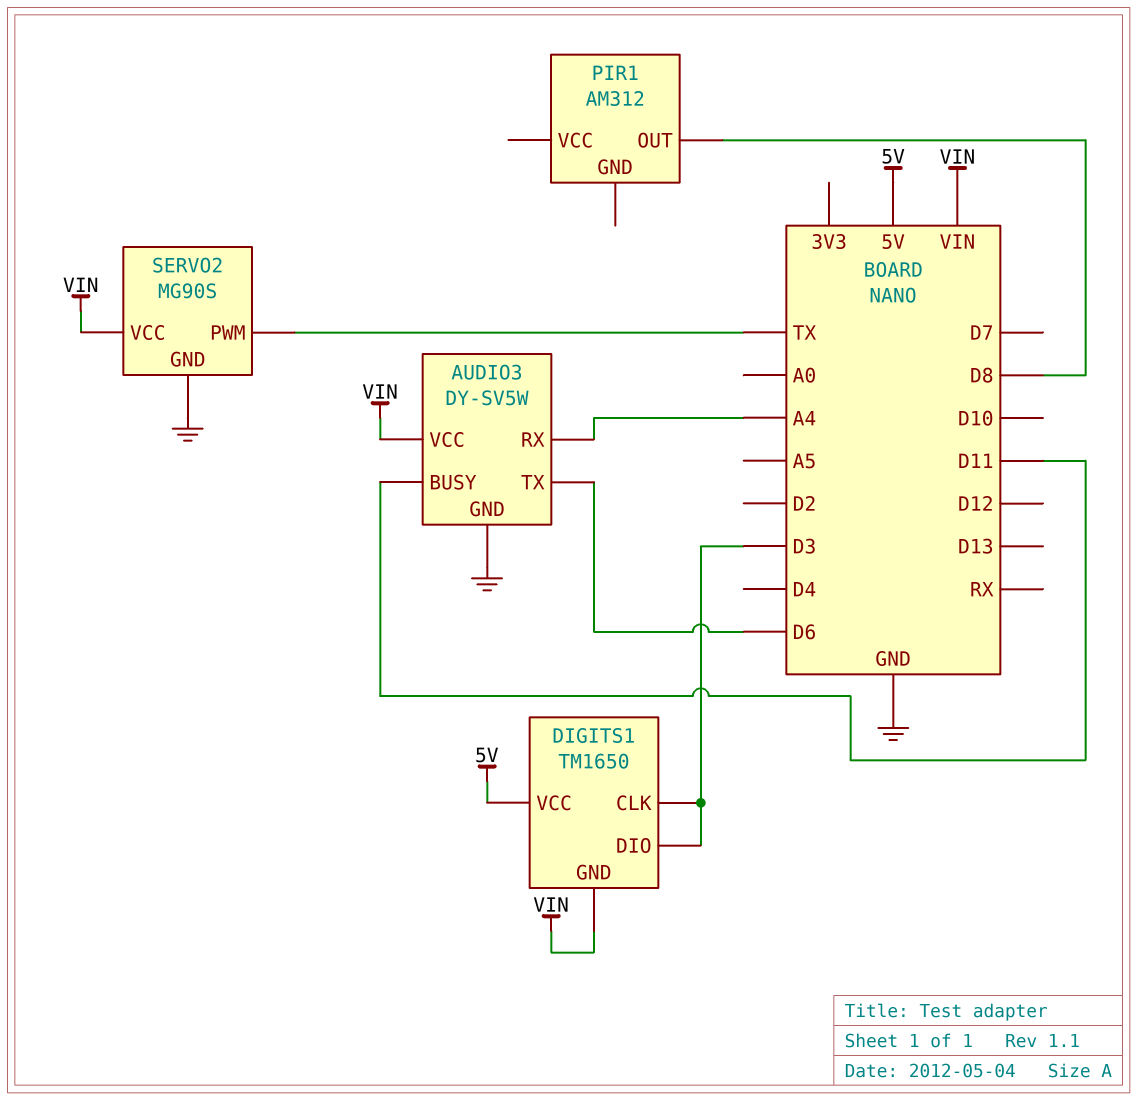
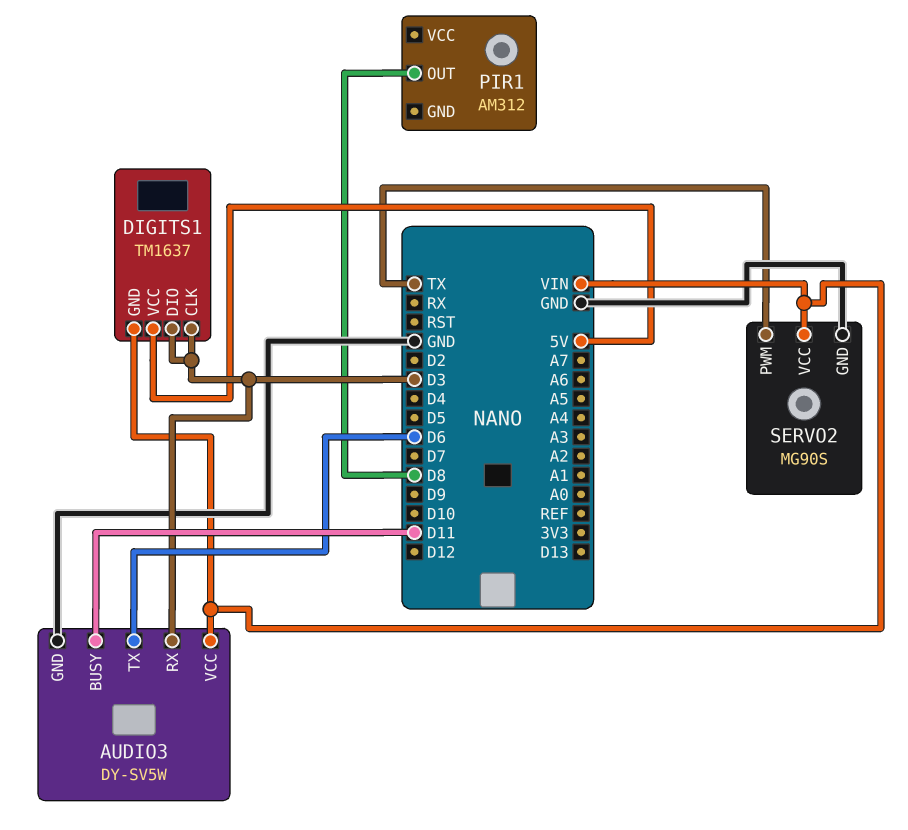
AUDIO3 pin RX: A4 -> D3
DIGITS1: TM1650 -> TM1637

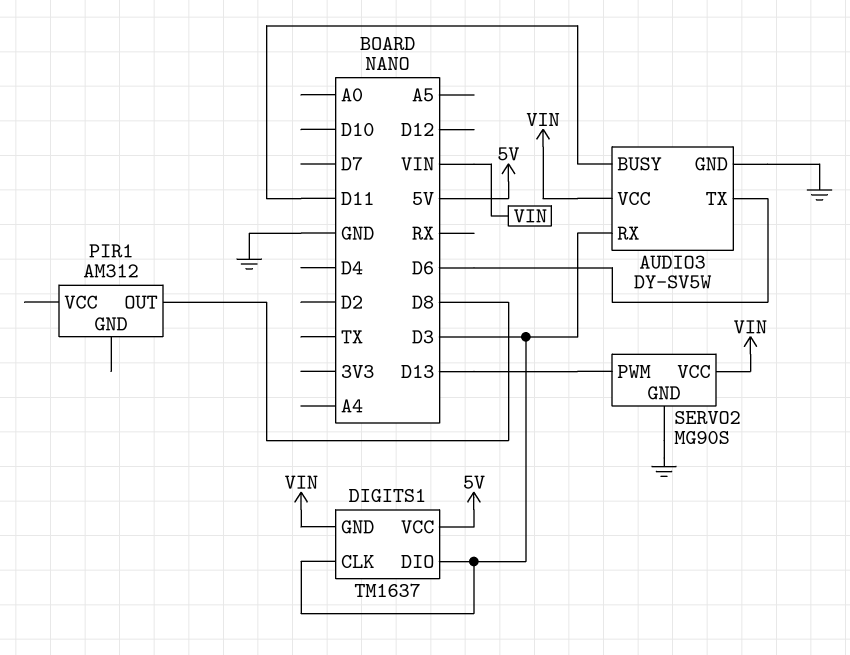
SERVO2 pin PWM: TX -> D13

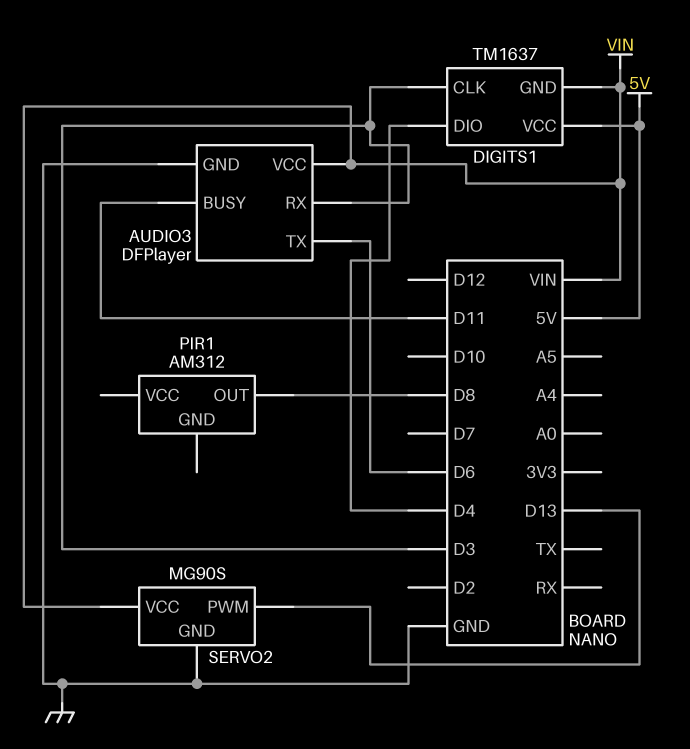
AUDIO3: DY-SV5W -> DFPlayer
DIGITS1 pin DIO: D3 -> D4

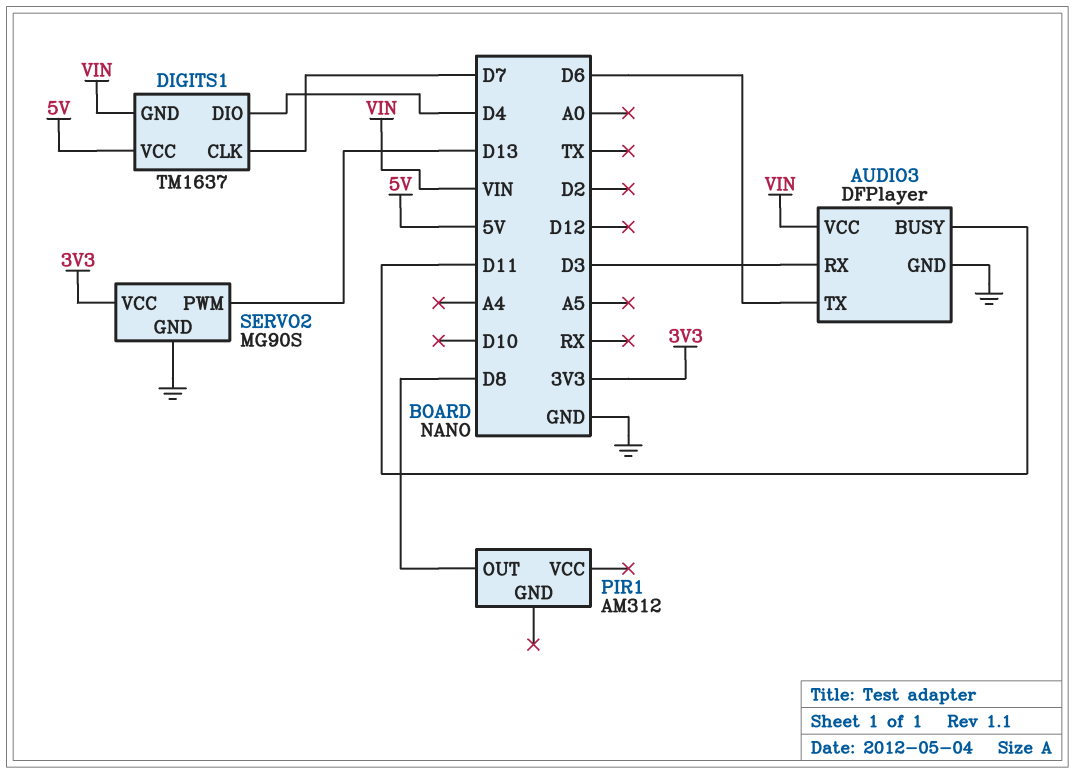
DIGITS1 pin CLK: D3 -> D7
SERVO2 pin VCC: VIN -> 3V3

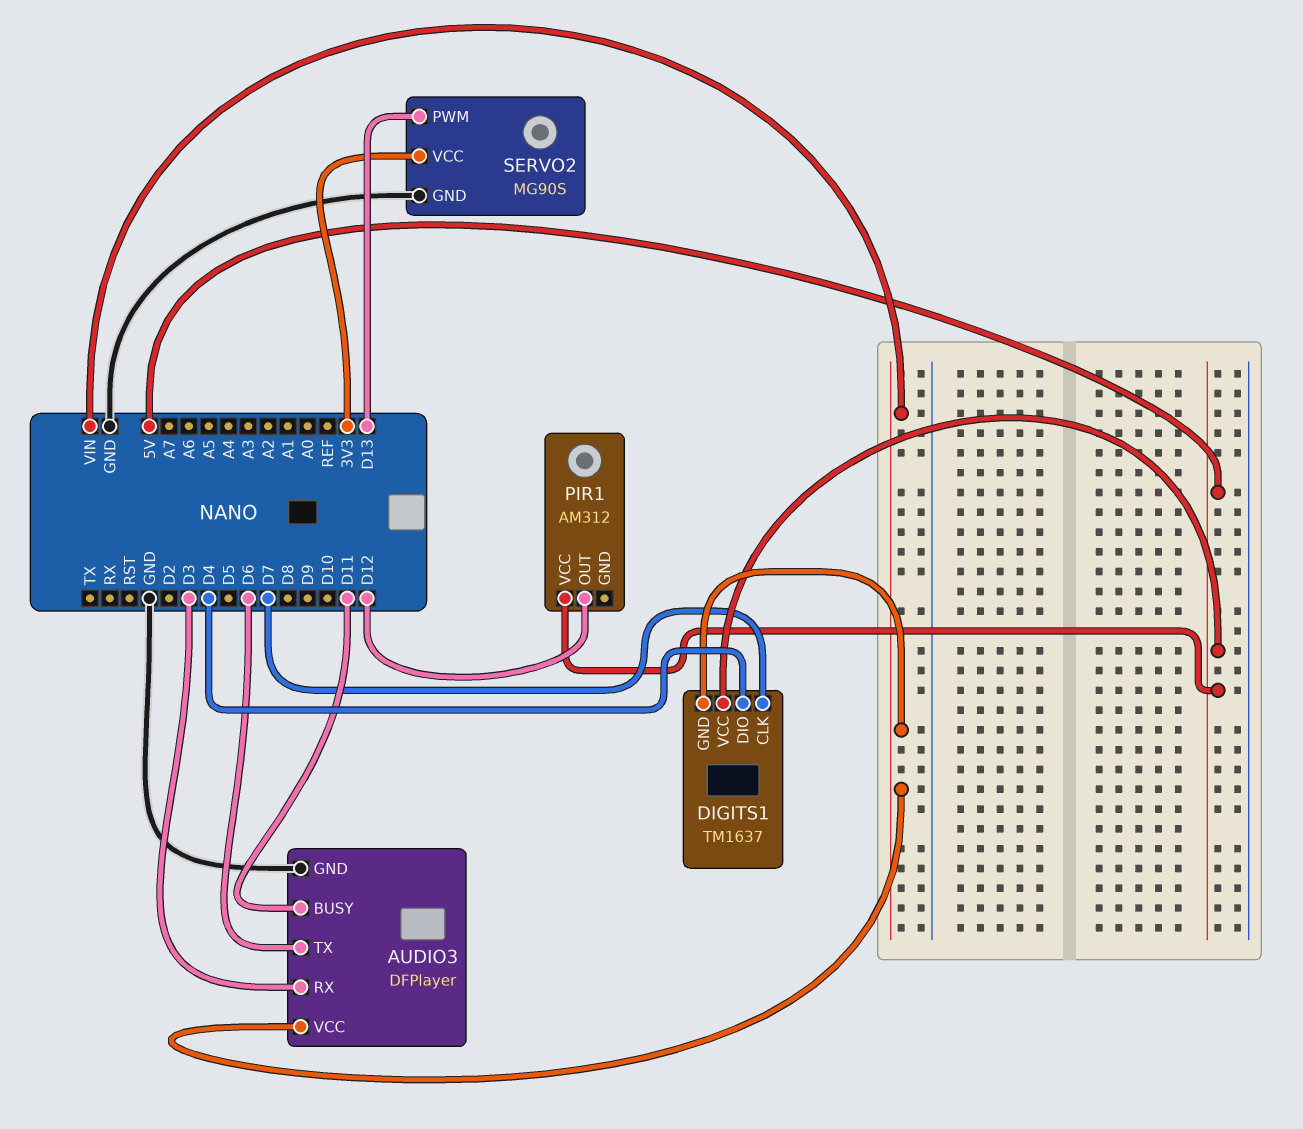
PIR1 pin OUT: D8 -> D12
PIR1 pin VCC: none -> 5V

